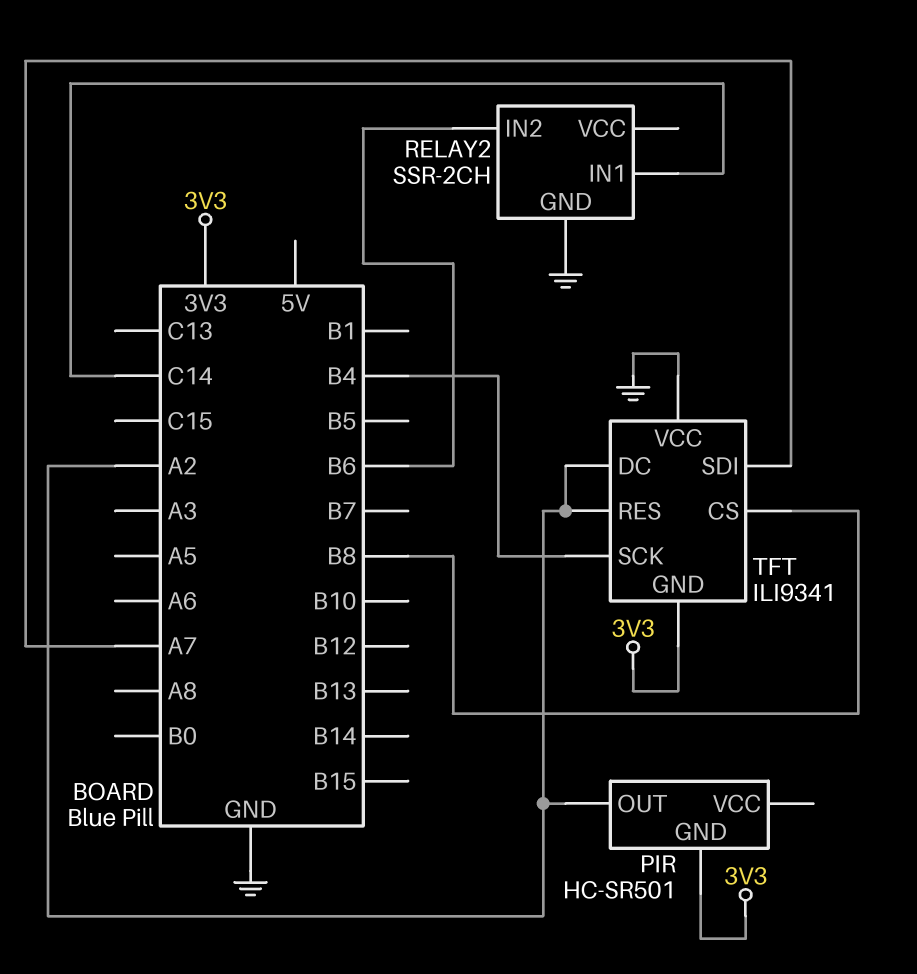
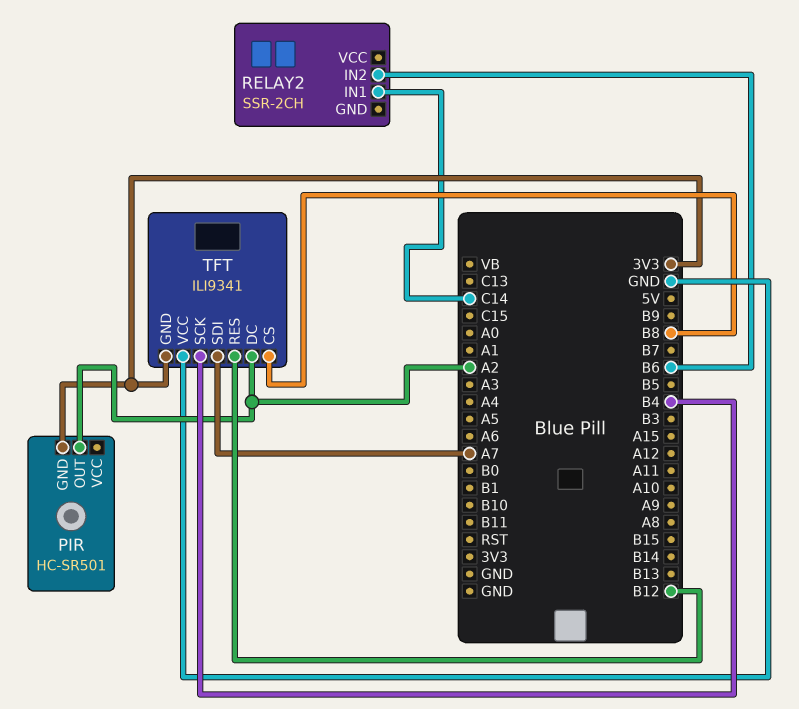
RELAY2 pin GND: GND -> none
TFT pin RES: A2 -> B12

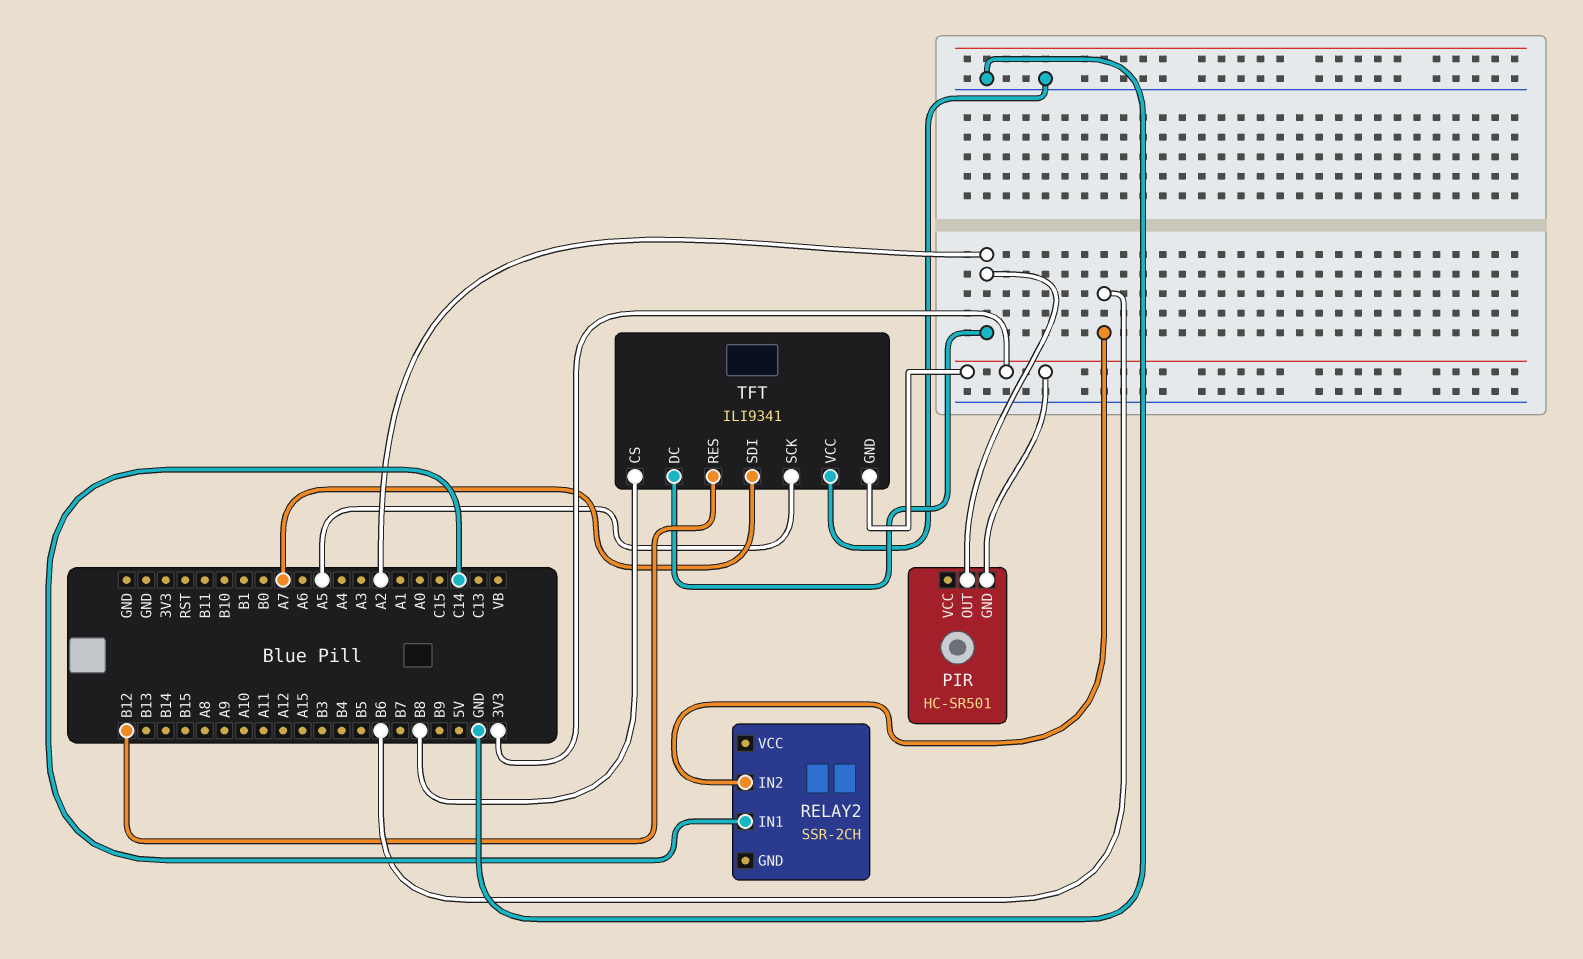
TFT pin SCK: B4 -> A5

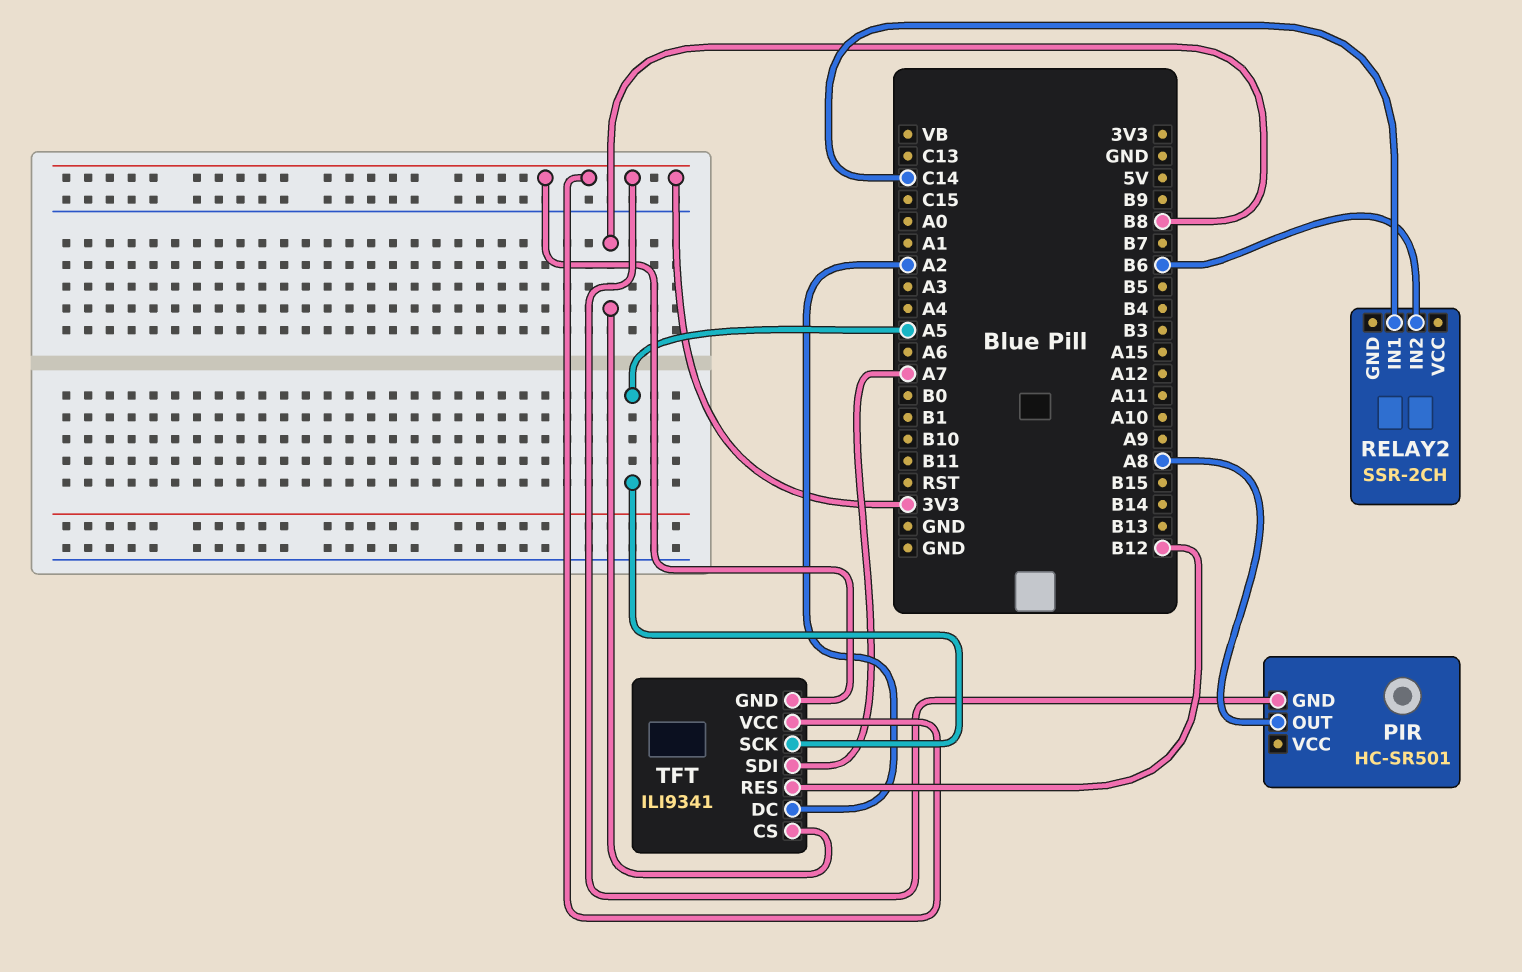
PIR pin OUT: A2 -> A8
TFT pin VCC: GND -> 3V3

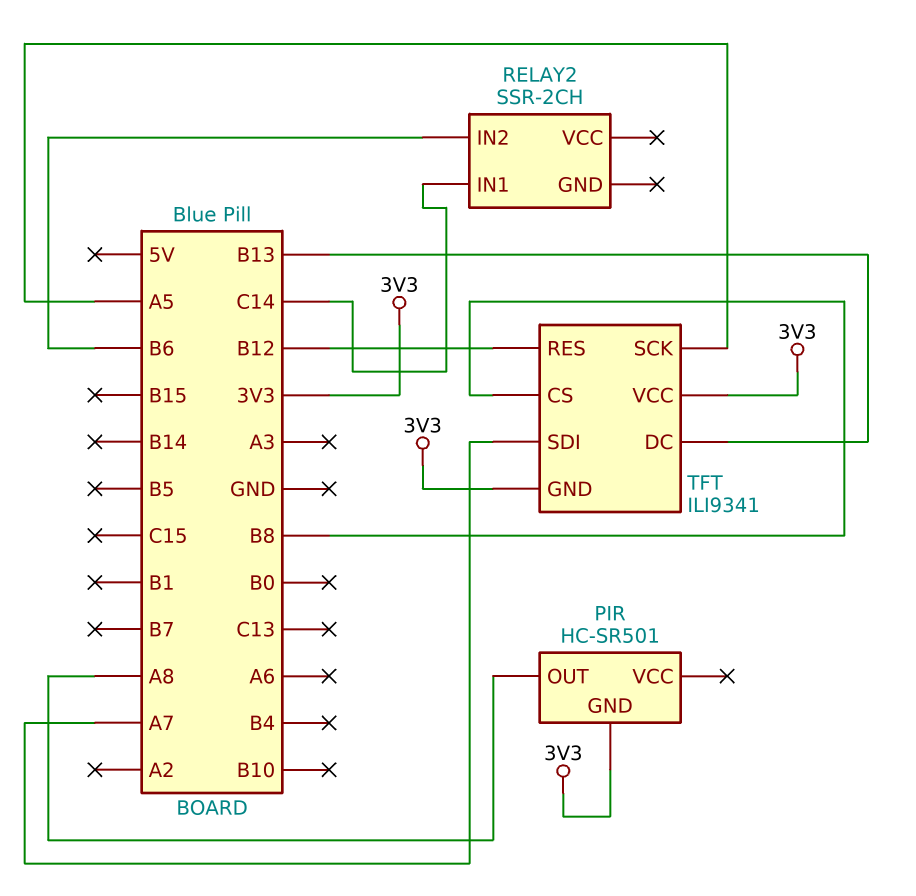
TFT pin DC: A2 -> B13

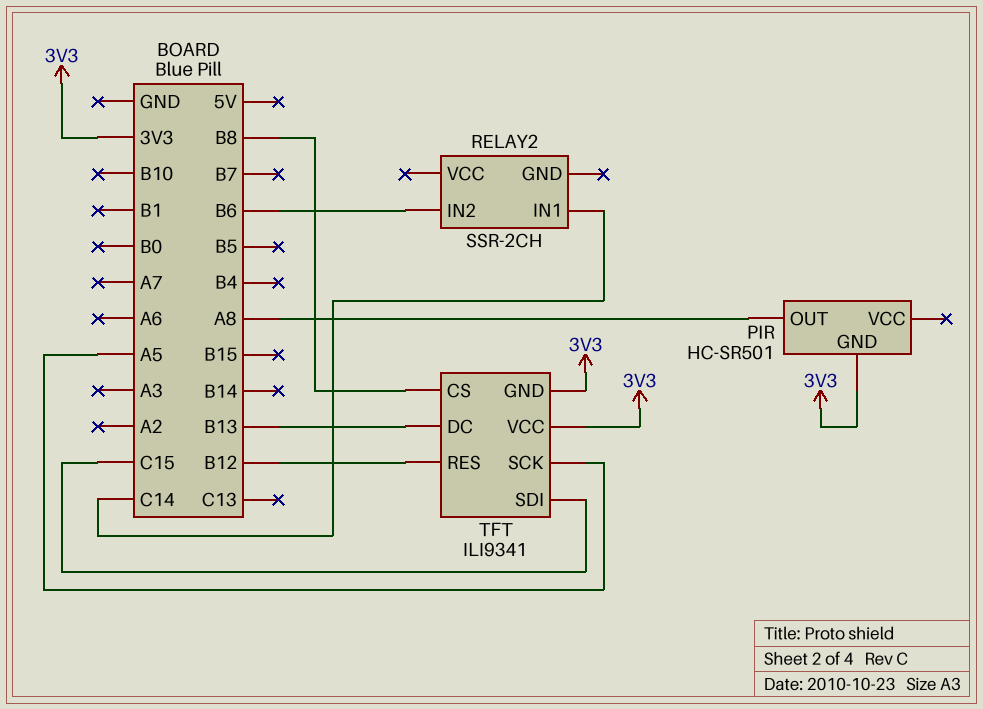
TFT pin SDI: A7 -> C15

